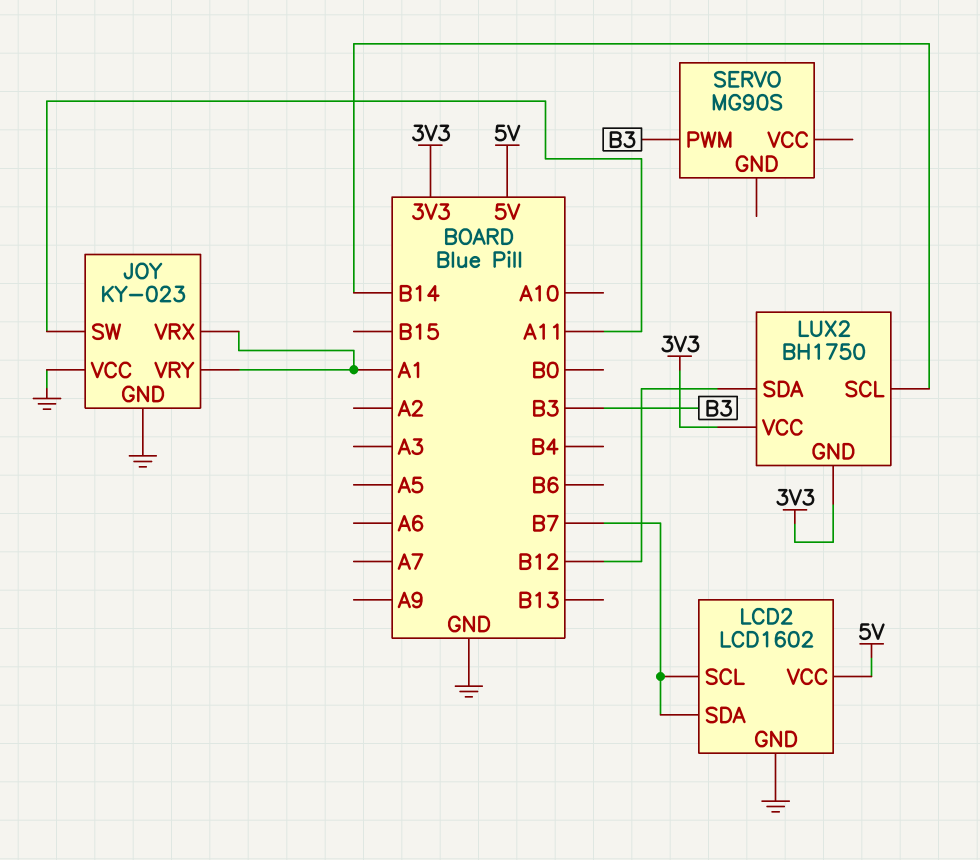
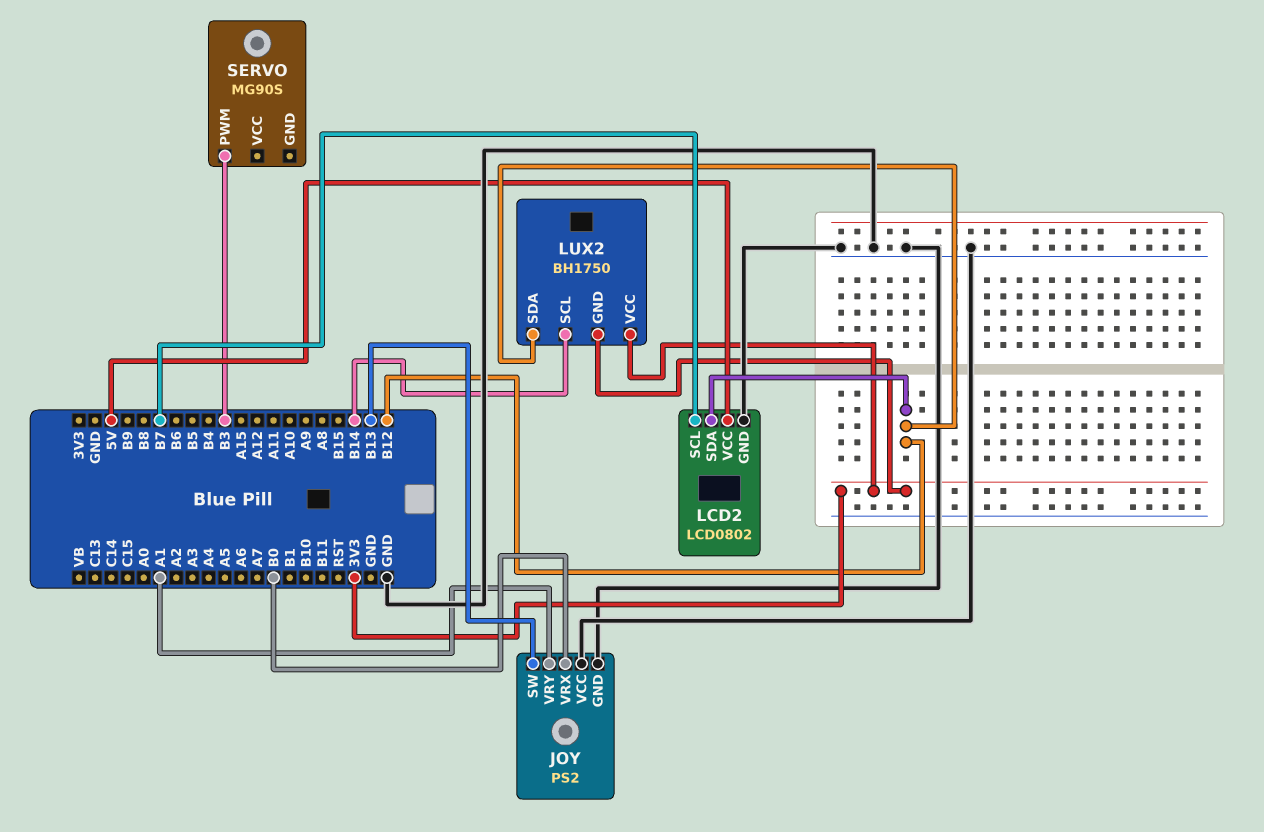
JOY: KY-023 -> PS2
JOY pin SW: A11 -> B13
JOY pin VRX: A1 -> B0
LCD2: LCD1602 -> LCD0802
LCD2 pin SDA: B7 -> B12

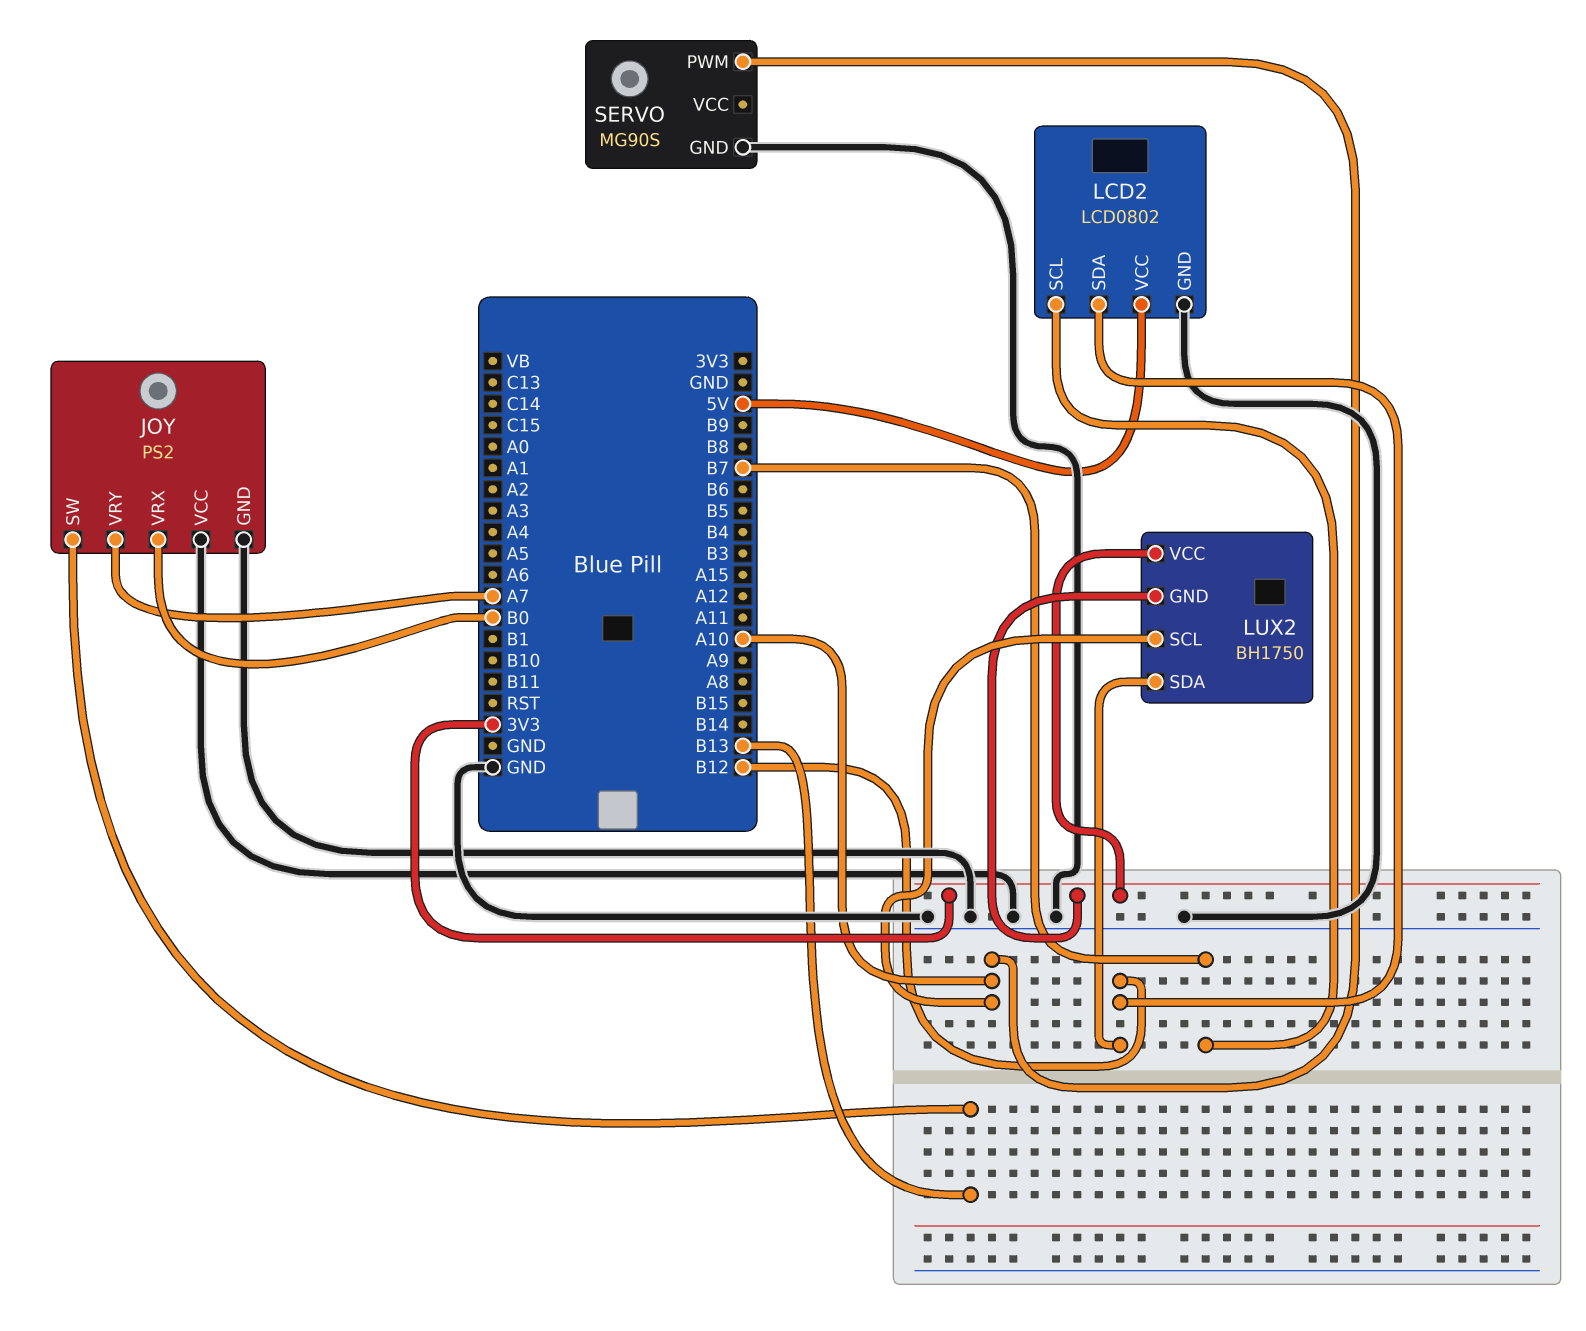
JOY pin VRY: A1 -> A7
LUX2 pin SCL: B14 -> A10
SERVO pin GND: none -> GND
SERVO pin PWM: B3 -> A10

